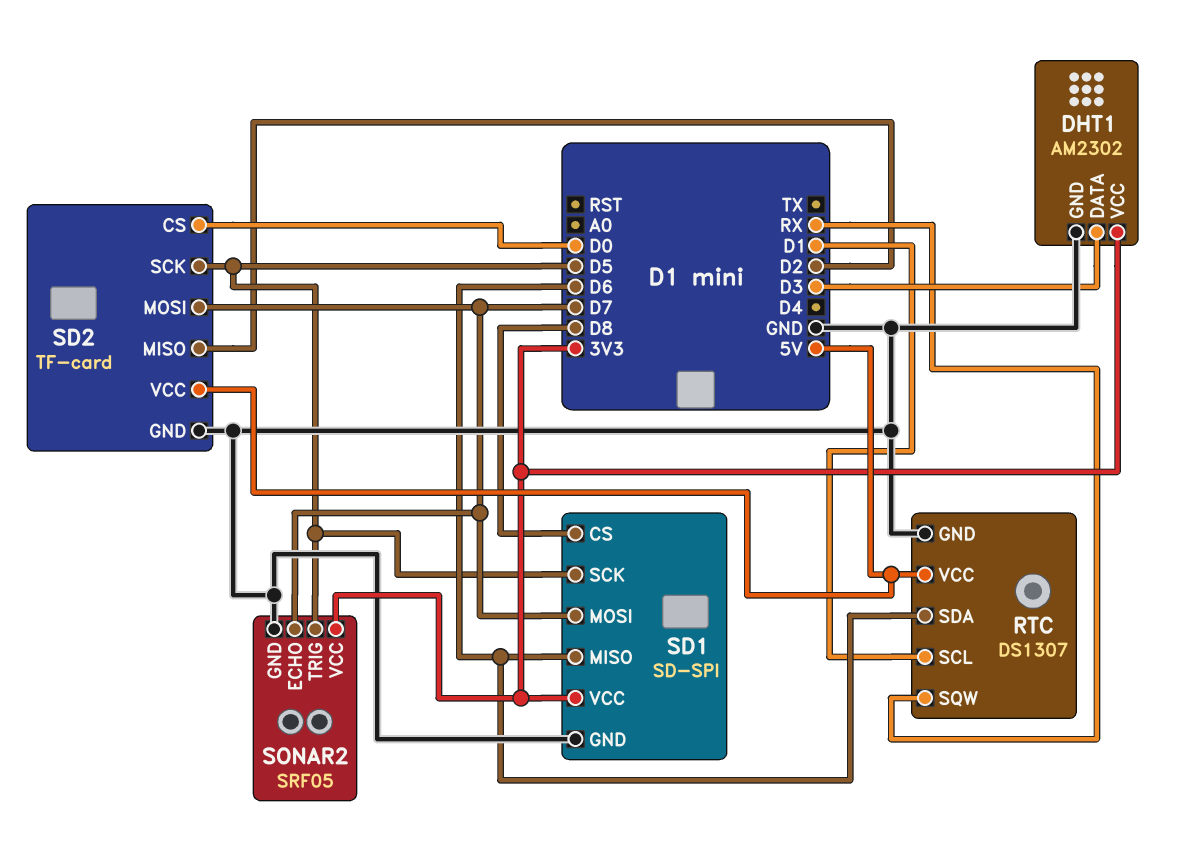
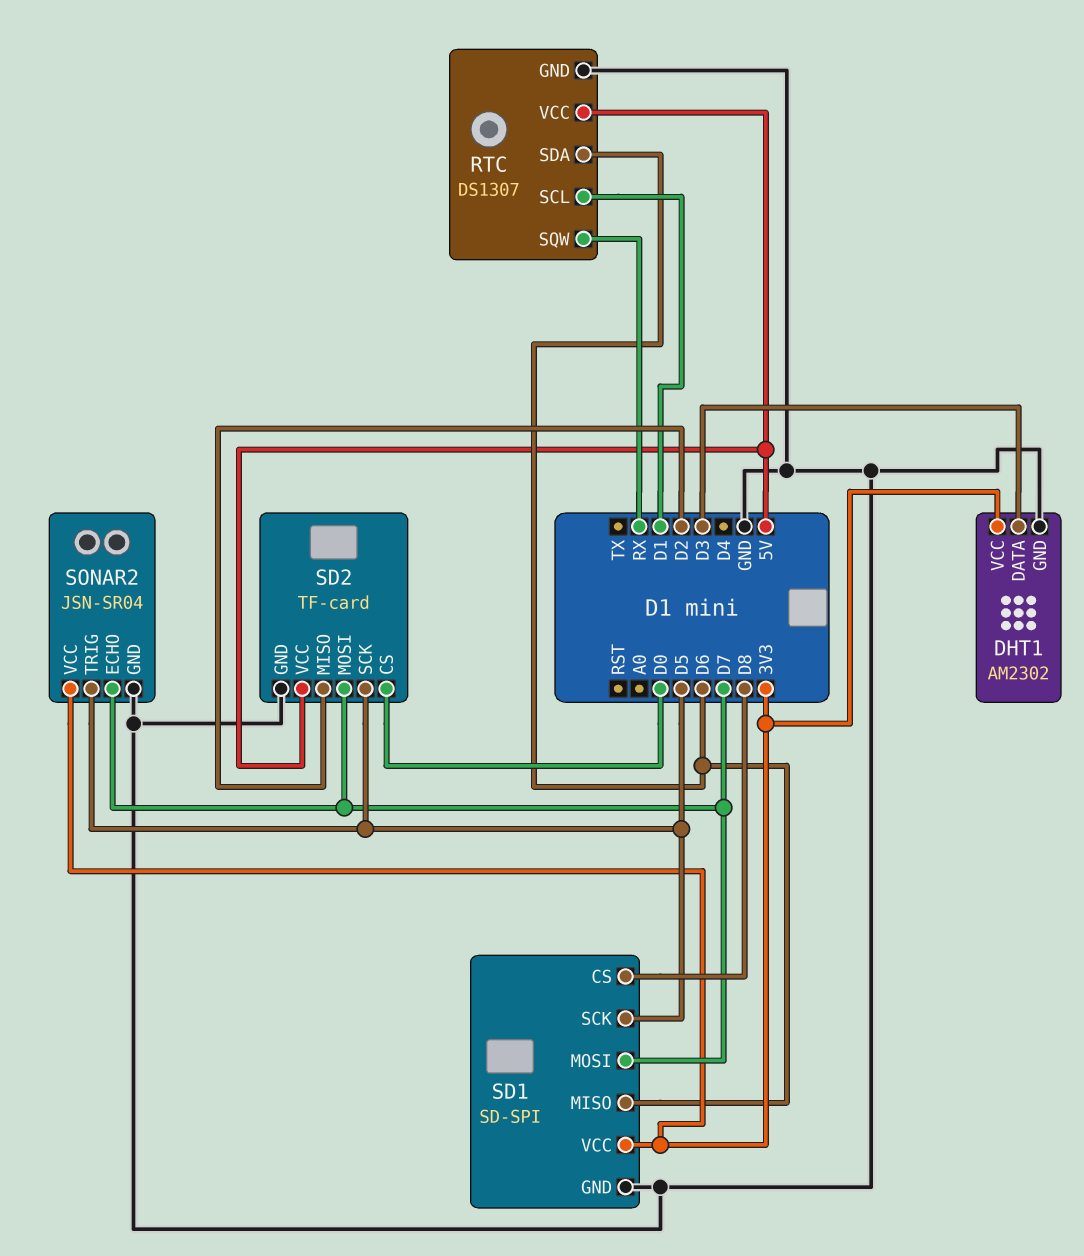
SONAR2: SRF05 -> JSN-SR04

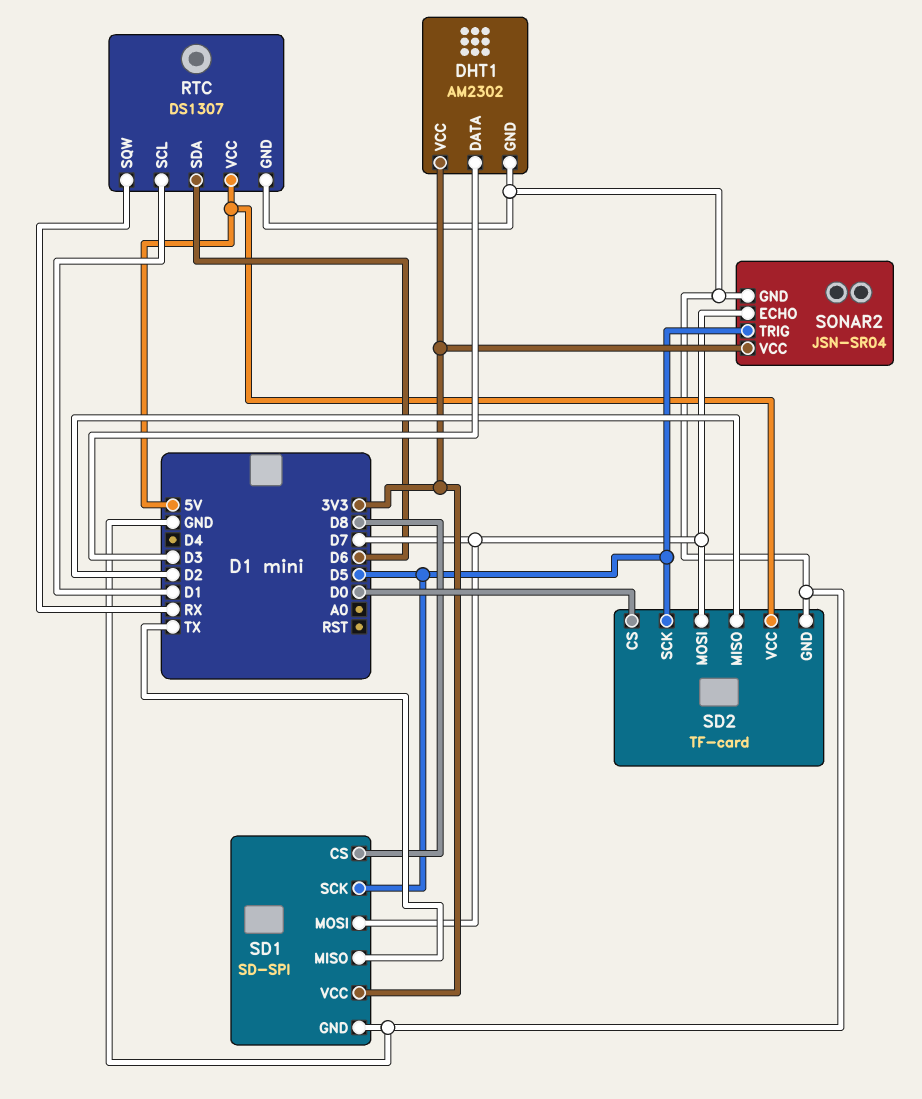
SD1 pin MISO: D6 -> TX

